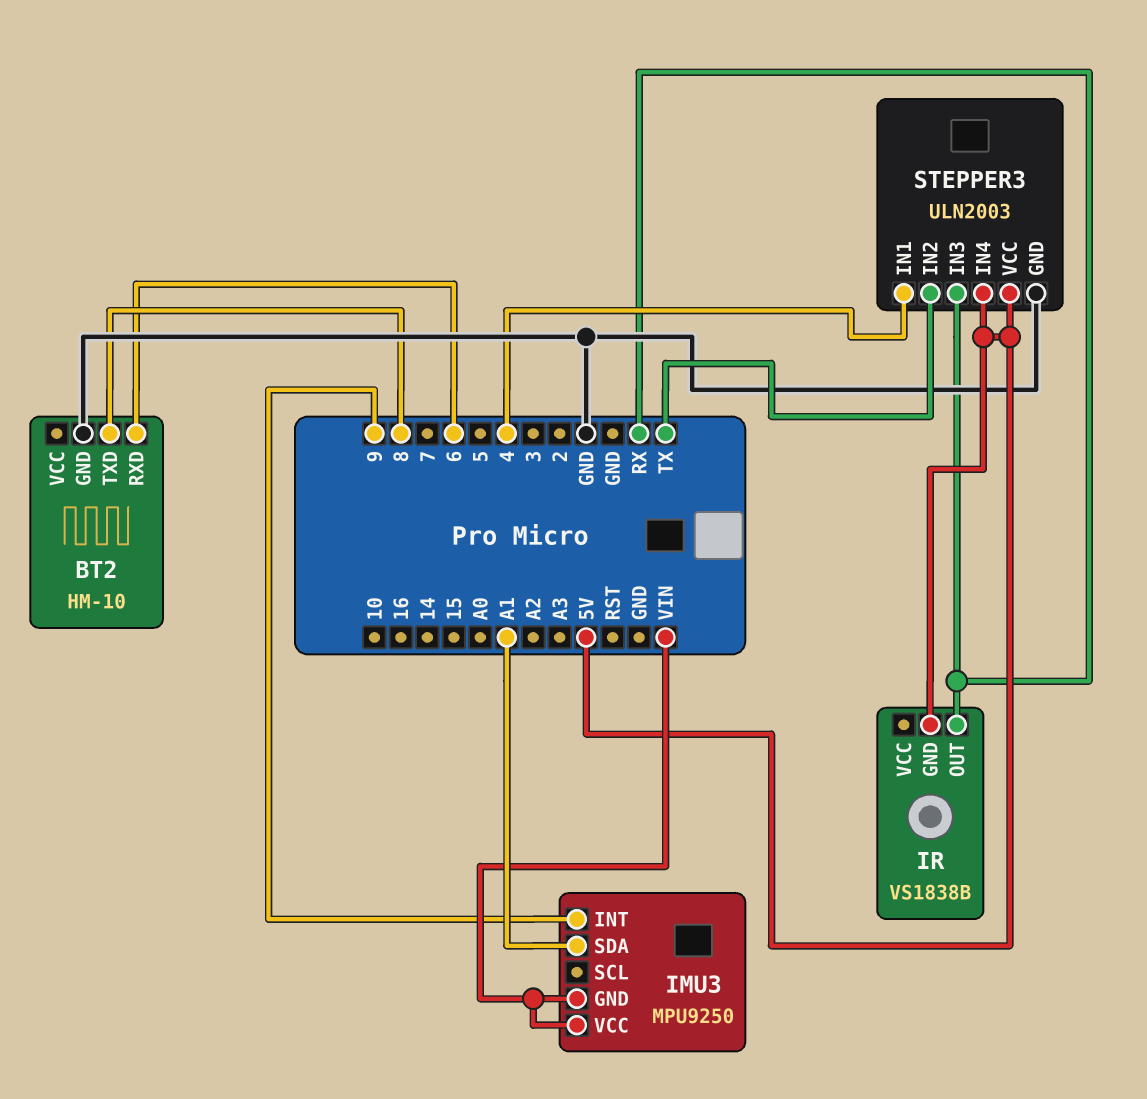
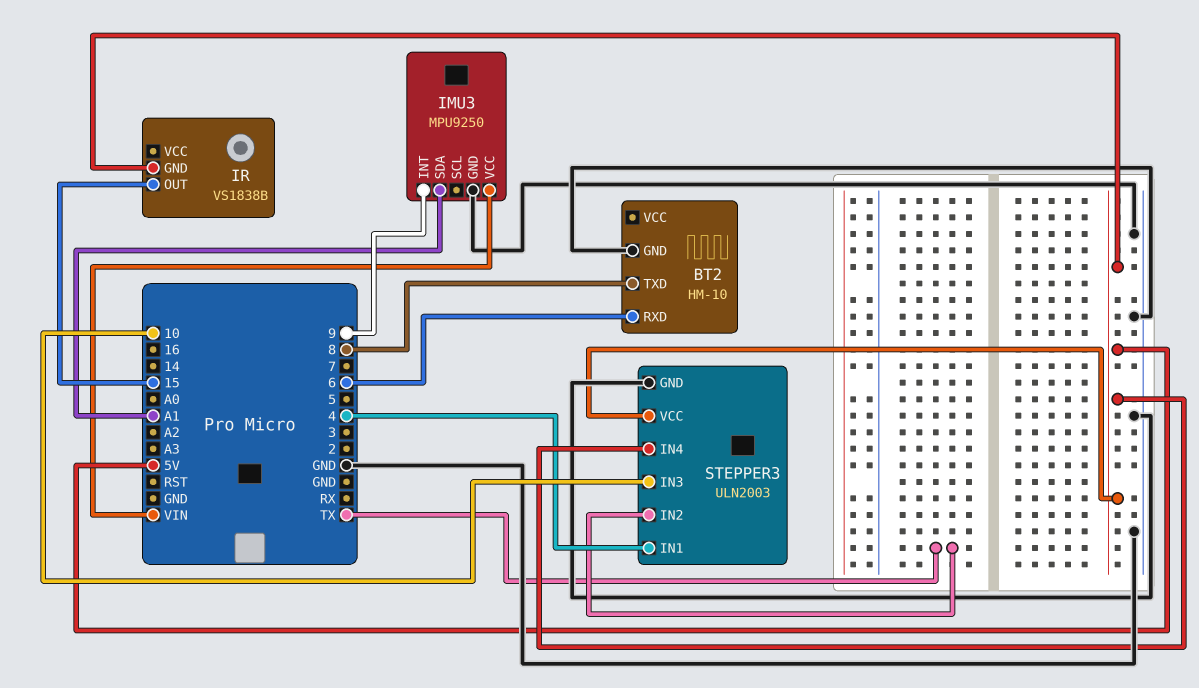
IMU3 pin GND: VIN -> GND
IR pin OUT: RX -> 15
STEPPER3 pin IN3: RX -> 10

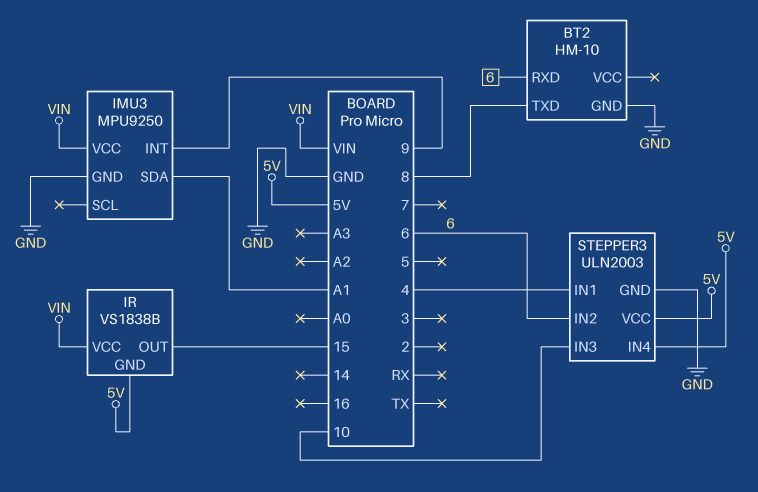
IR pin VCC: none -> VIN
STEPPER3 pin IN2: TX -> 6

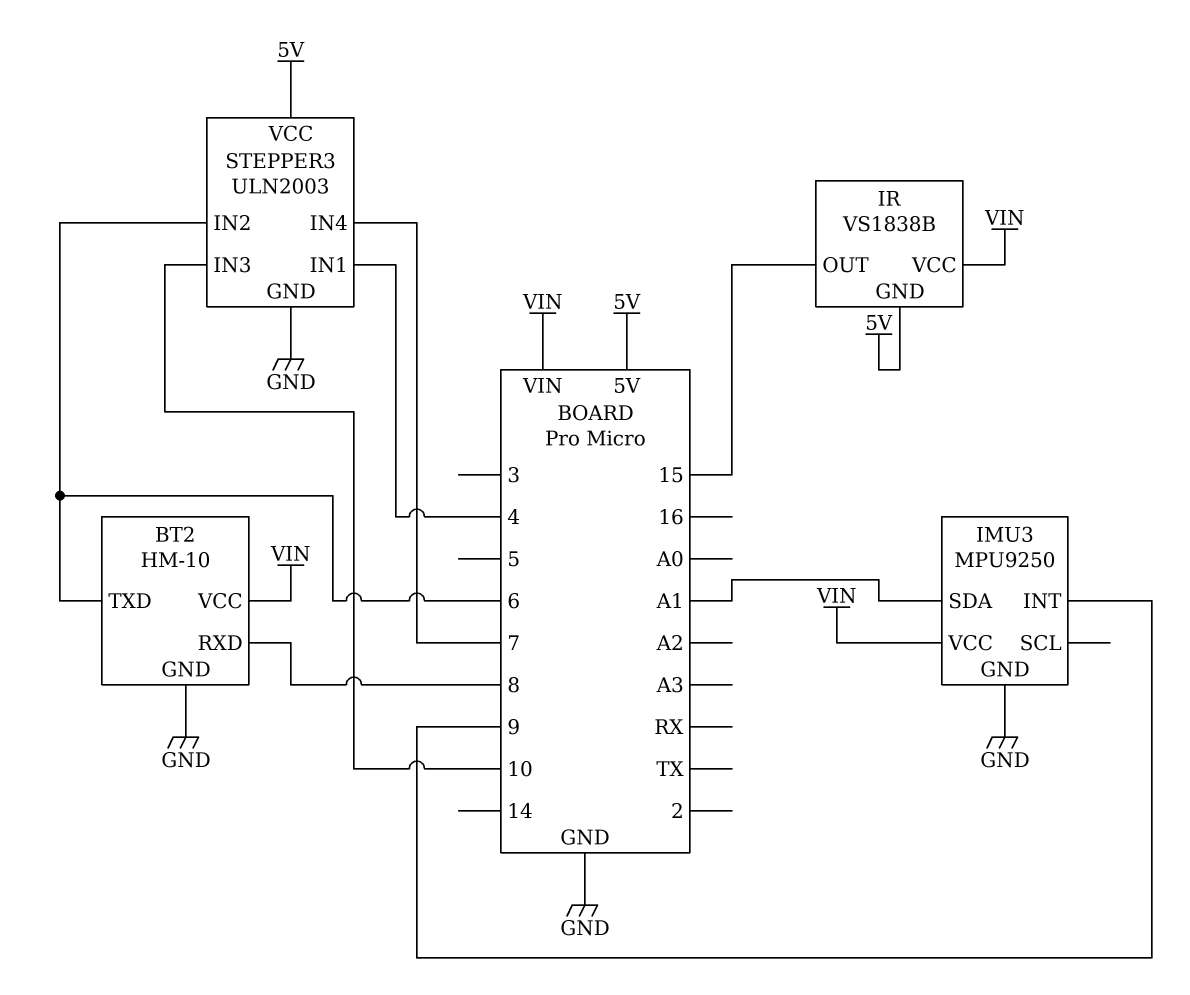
BT2 pin RXD: 6 -> 8
BT2 pin TXD: 8 -> 6
BT2 pin VCC: none -> VIN
STEPPER3 pin IN4: 5V -> 7

